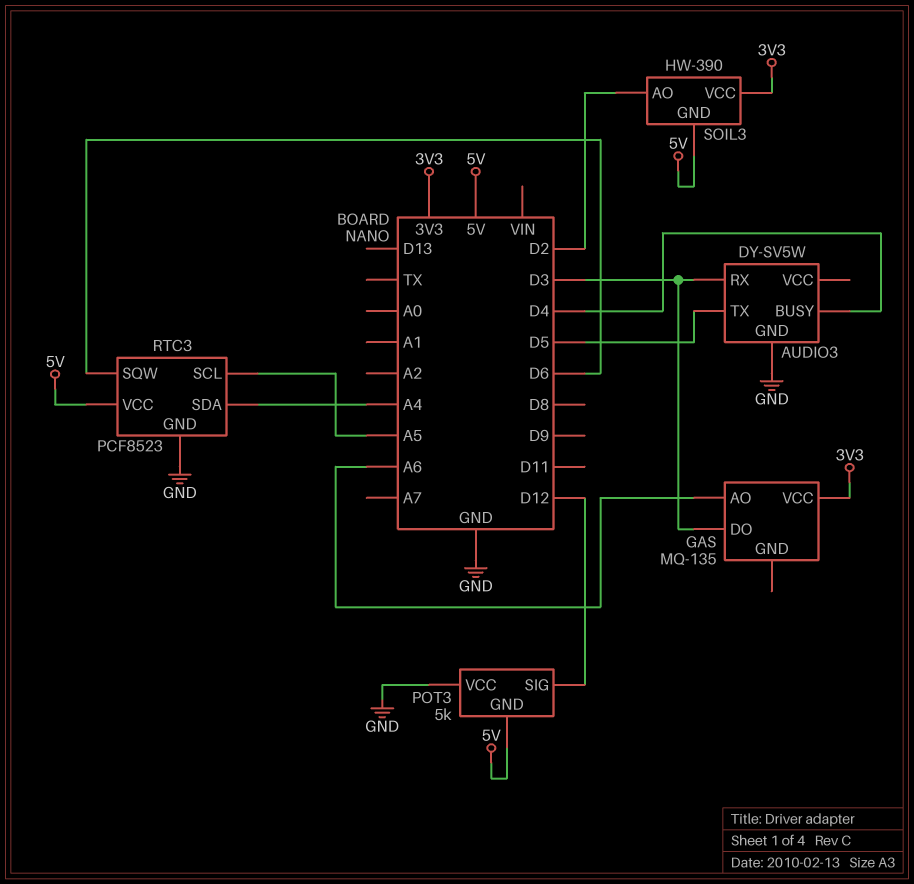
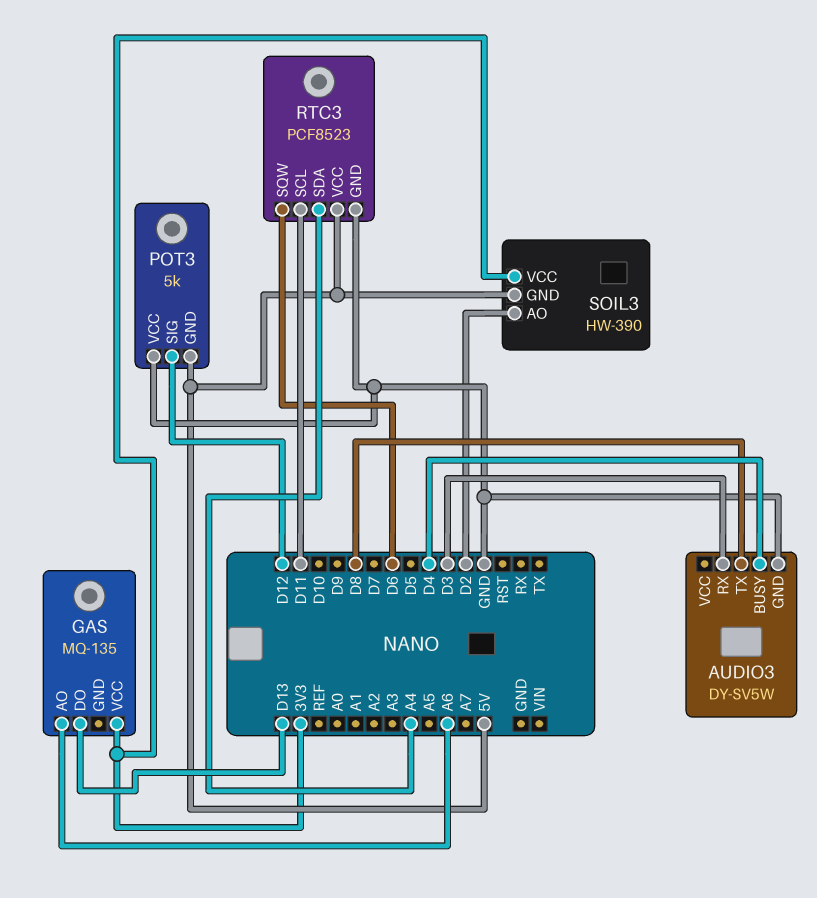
AUDIO3 pin TX: D5 -> D8
GAS pin DO: D3 -> D13
RTC3 pin SCL: A5 -> D11

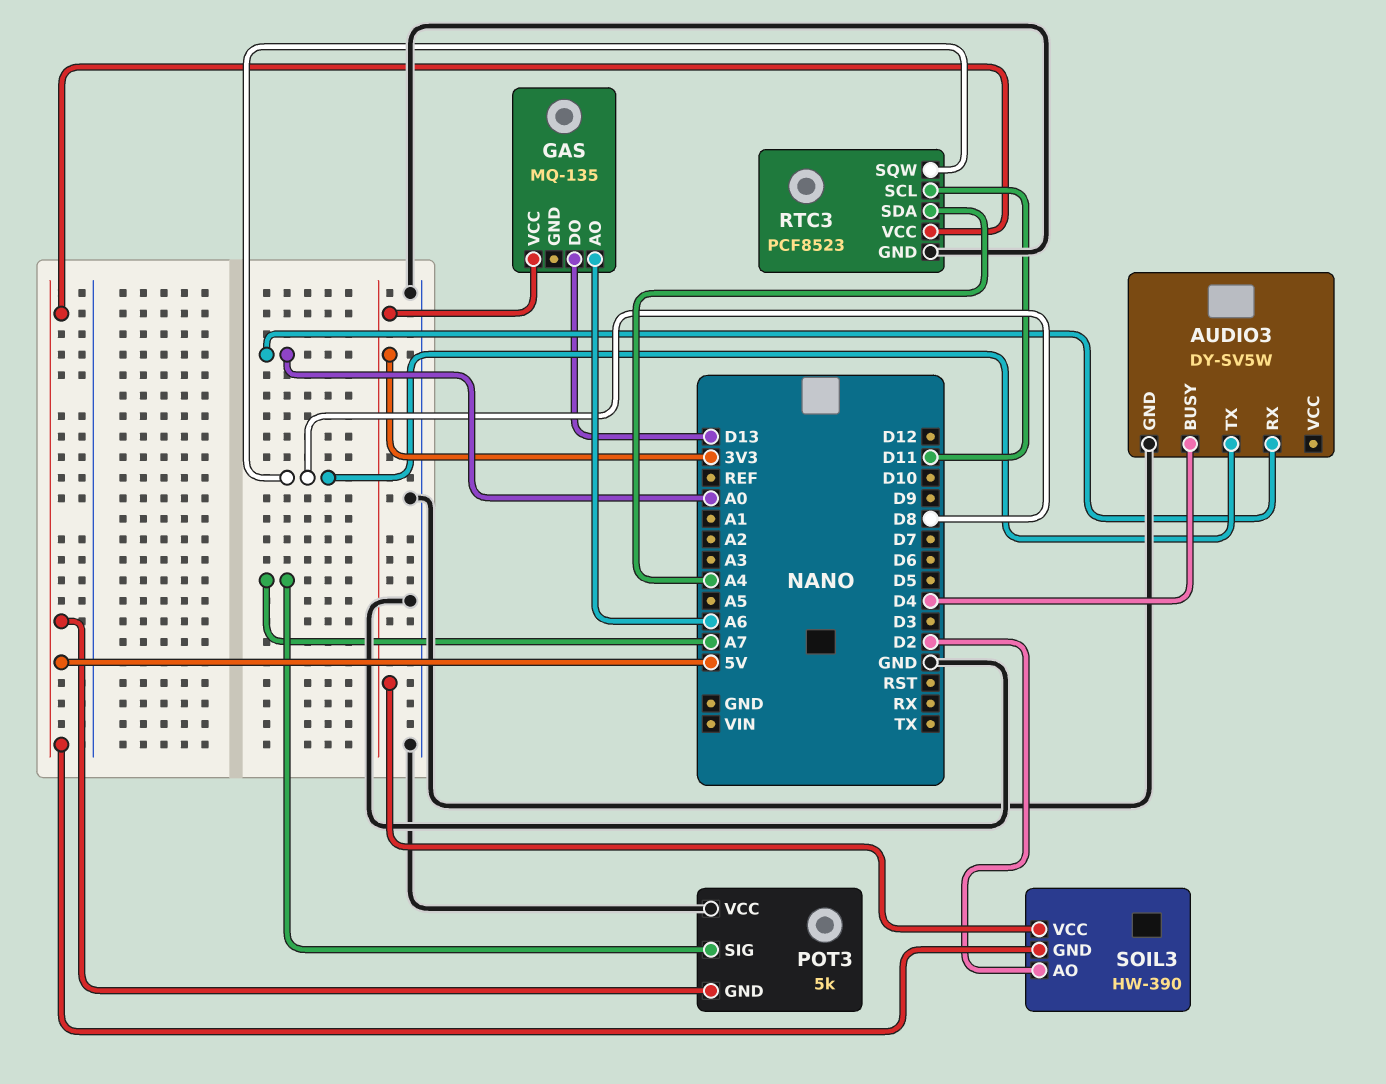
AUDIO3 pin RX: D3 -> A0
POT3 pin SIG: D12 -> A7
RTC3 pin SQW: D6 -> D8

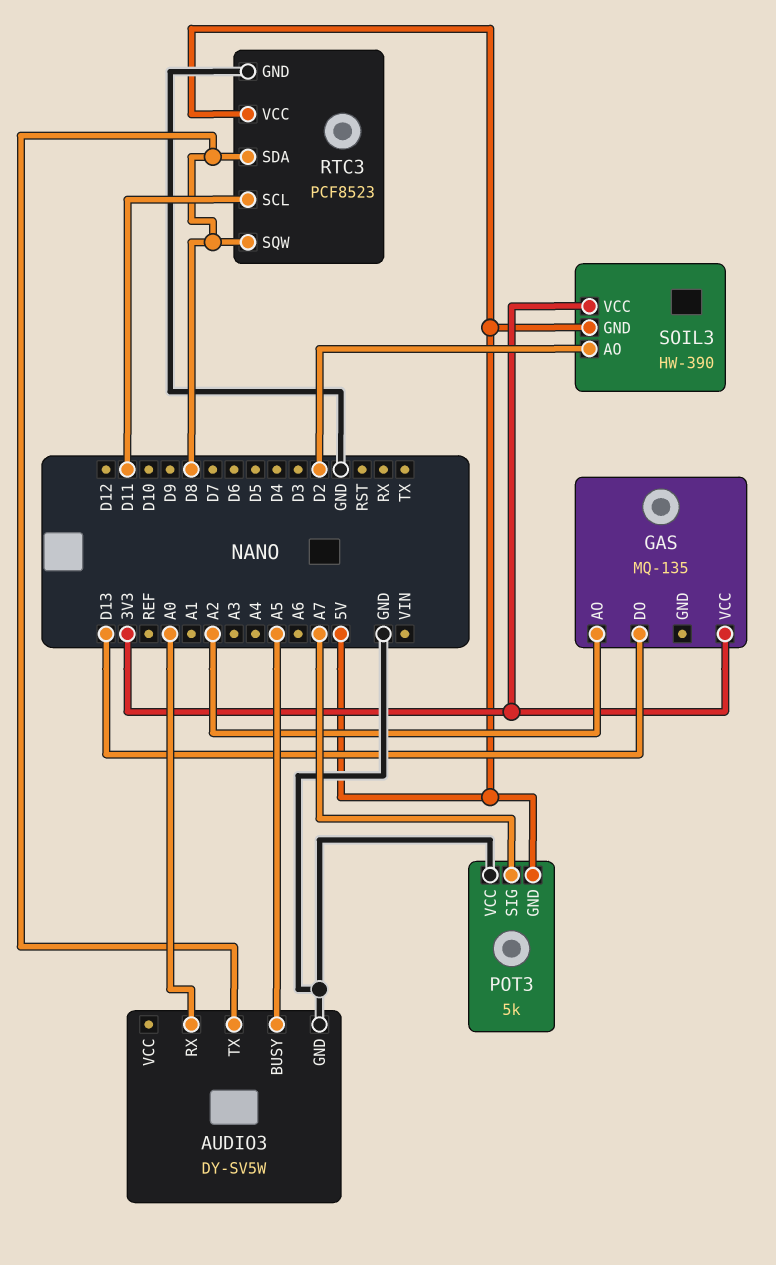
AUDIO3 pin BUSY: D4 -> A5
GAS pin AO: A6 -> A2
RTC3 pin SDA: A4 -> D8

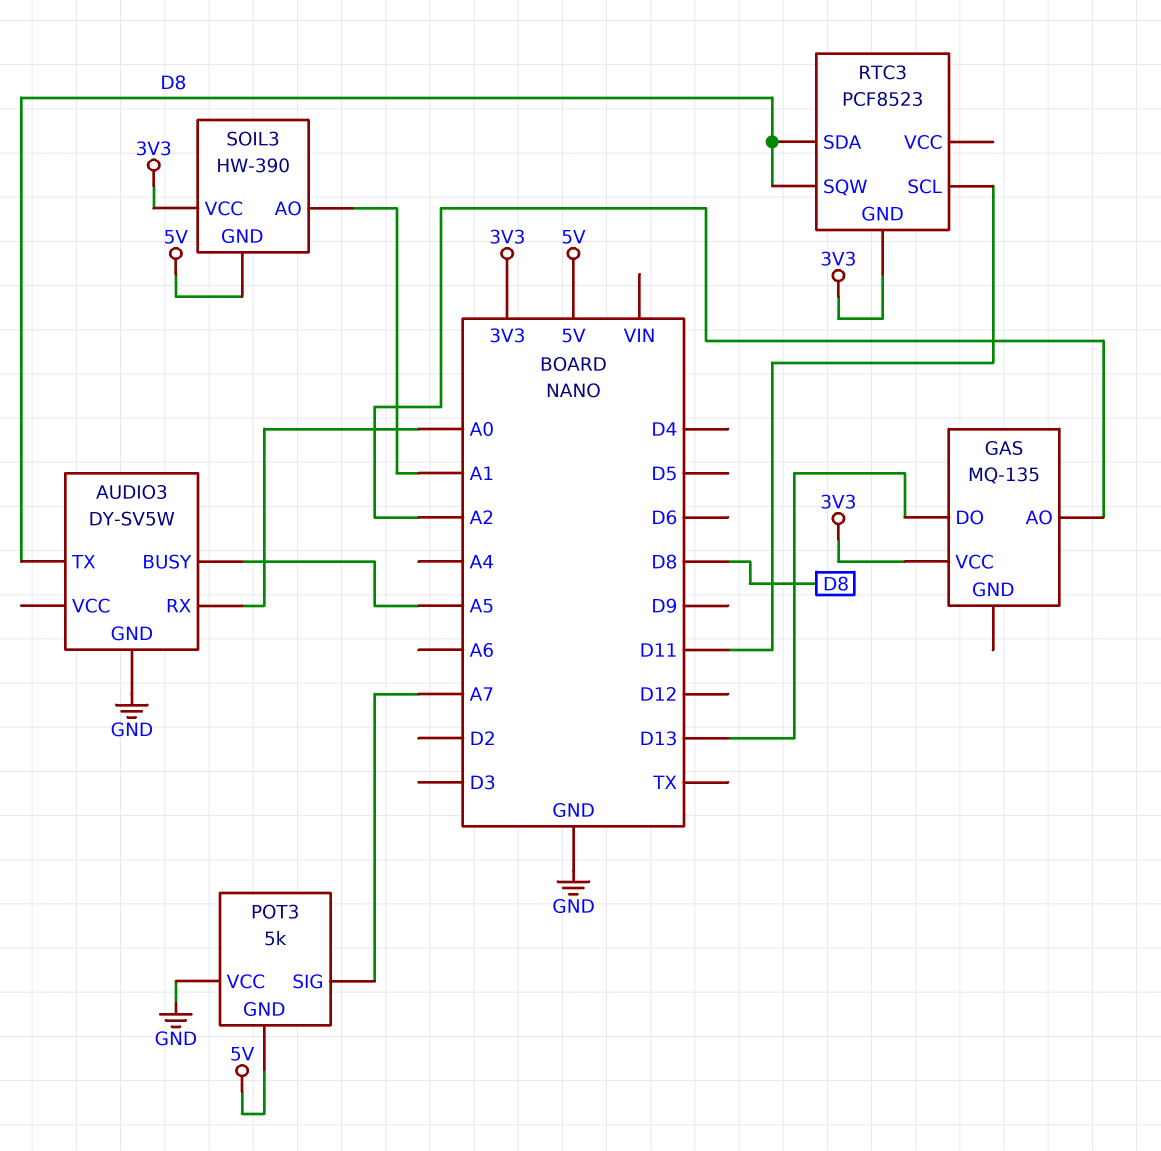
RTC3 pin GND: GND -> 3V3
RTC3 pin VCC: 5V -> none
SOIL3 pin AO: D2 -> A1

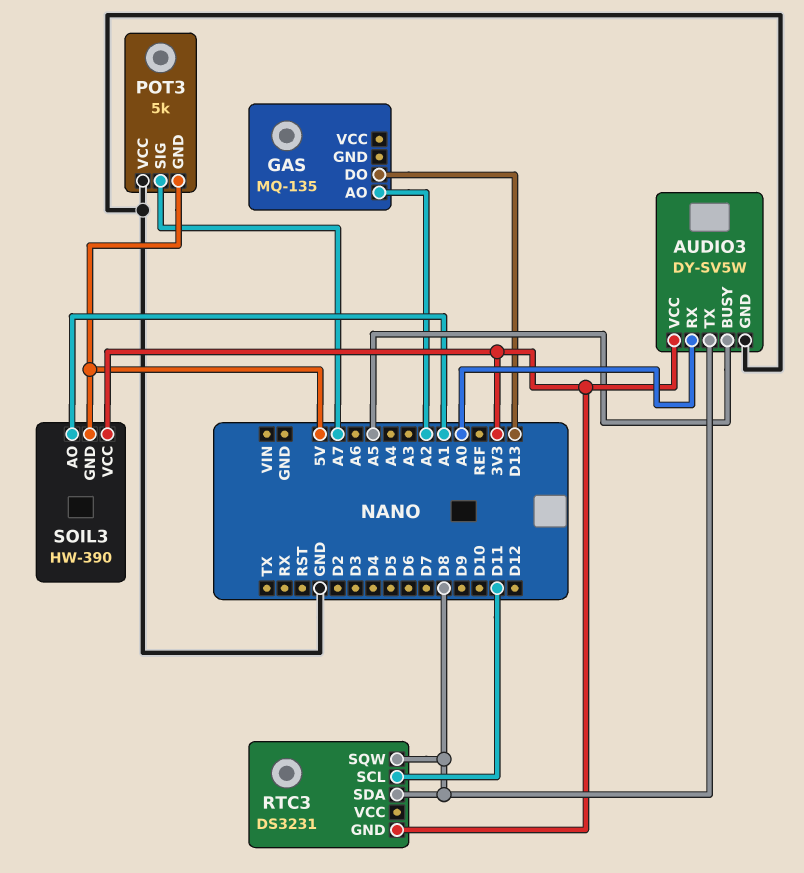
AUDIO3 pin VCC: none -> 3V3
GAS pin VCC: 3V3 -> none
RTC3: PCF8523 -> DS3231

